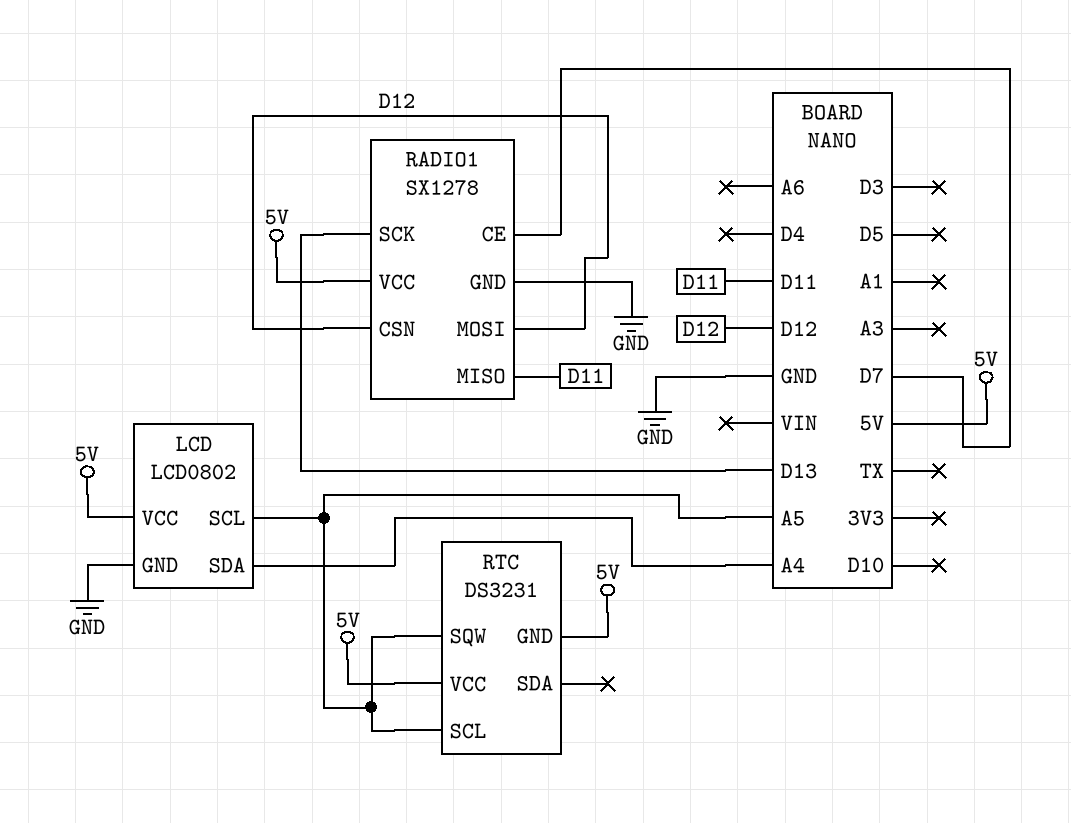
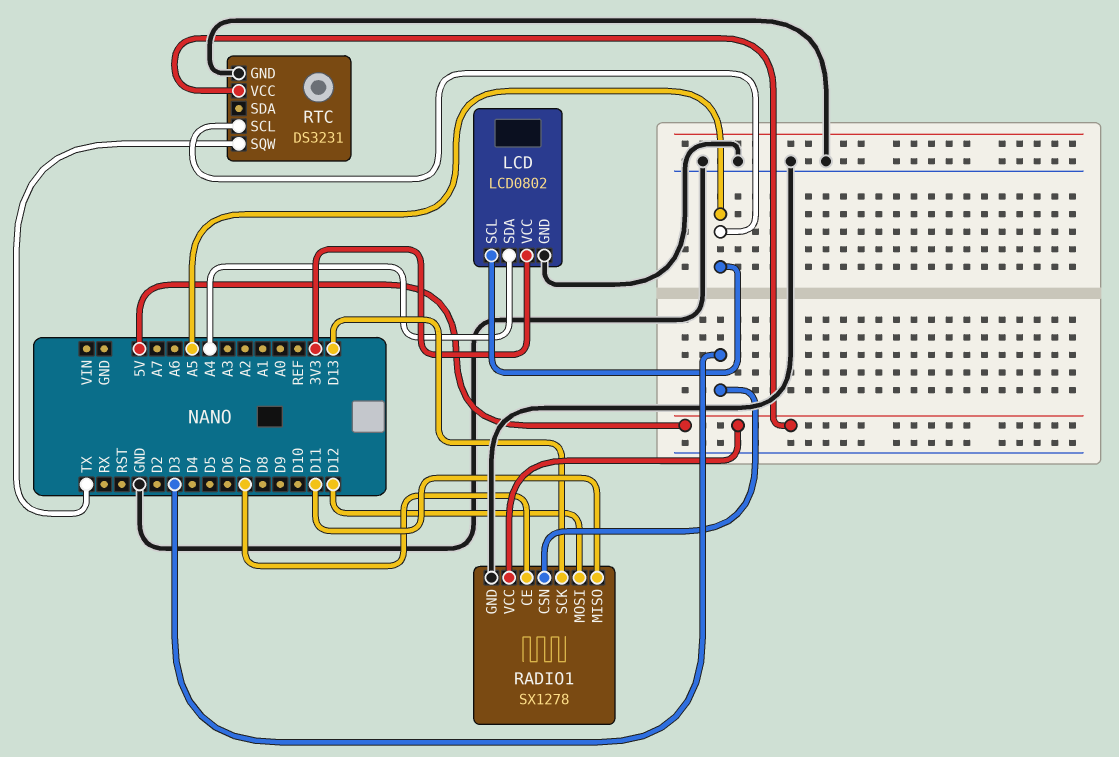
LCD pin VCC: 5V -> 3V3
RADIO1 pin CSN: D12 -> D3
RTC pin GND: 5V -> GND
RTC pin SQW: A5 -> TX

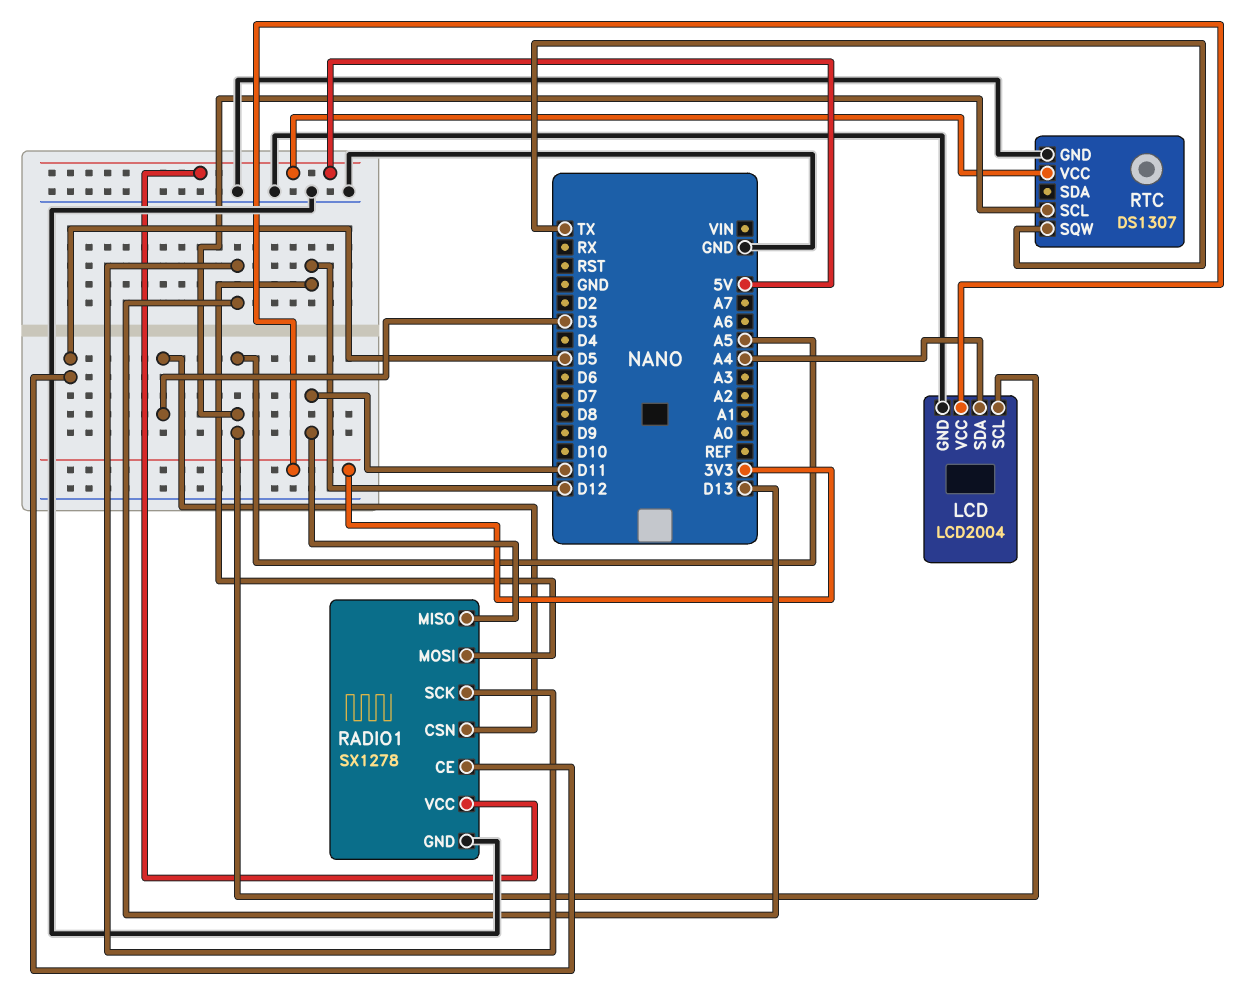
LCD: LCD0802 -> LCD2004
RADIO1 pin CE: D7 -> D5
RTC: DS3231 -> DS1307

